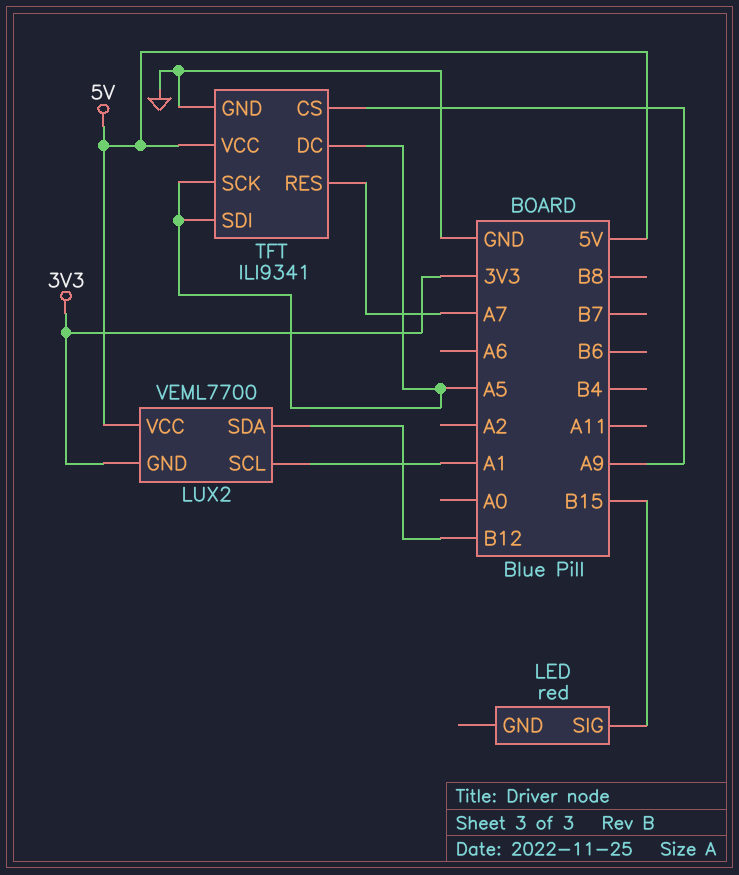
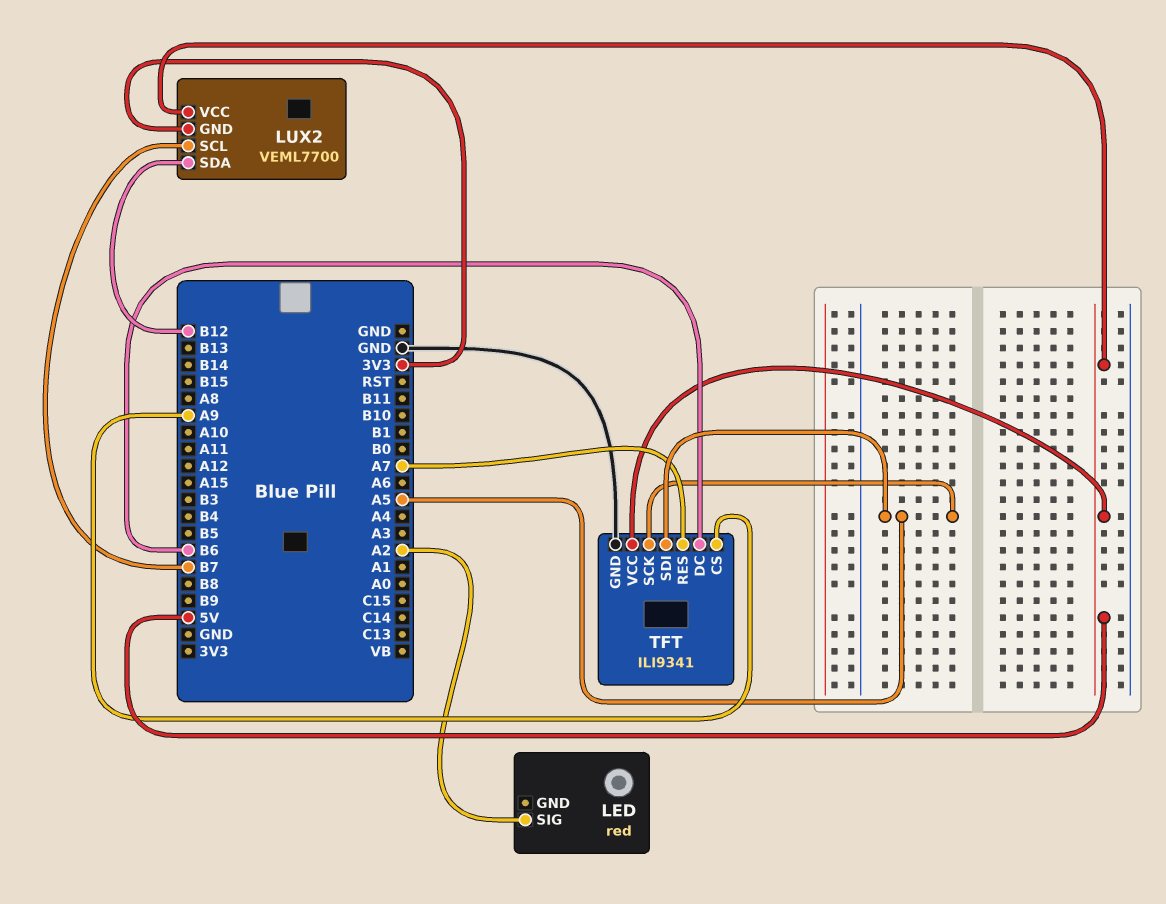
LED pin SIG: B15 -> A2
LUX2 pin SCL: A1 -> B7
TFT pin DC: A5 -> B6

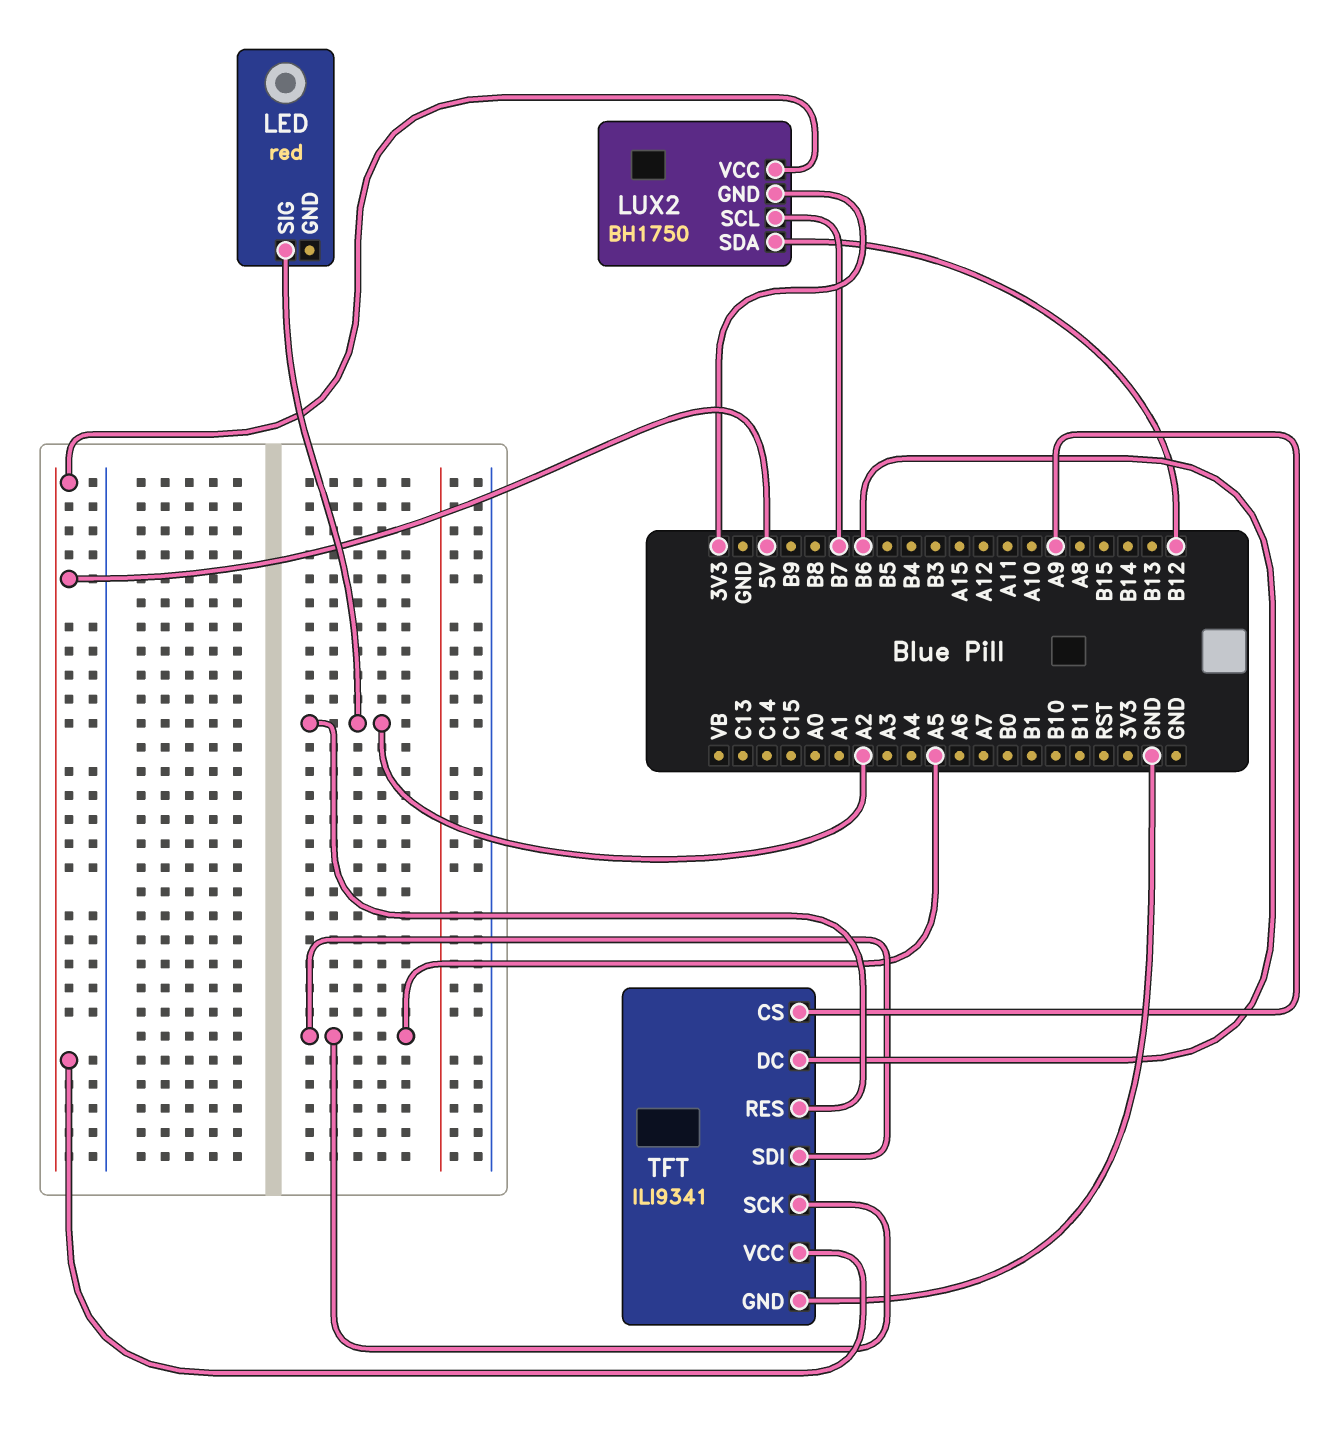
LUX2: VEML7700 -> BH1750
TFT pin RES: A7 -> A2

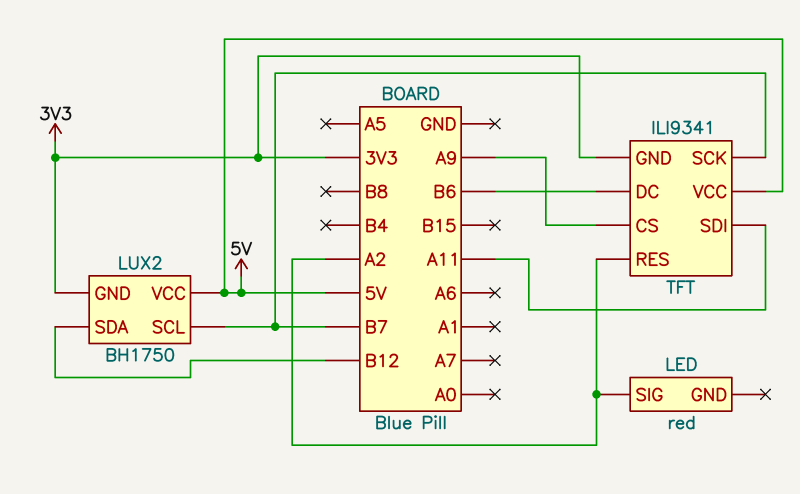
TFT pin GND: GND -> 3V3
TFT pin SCK: A5 -> B7
TFT pin SDI: A5 -> A11

